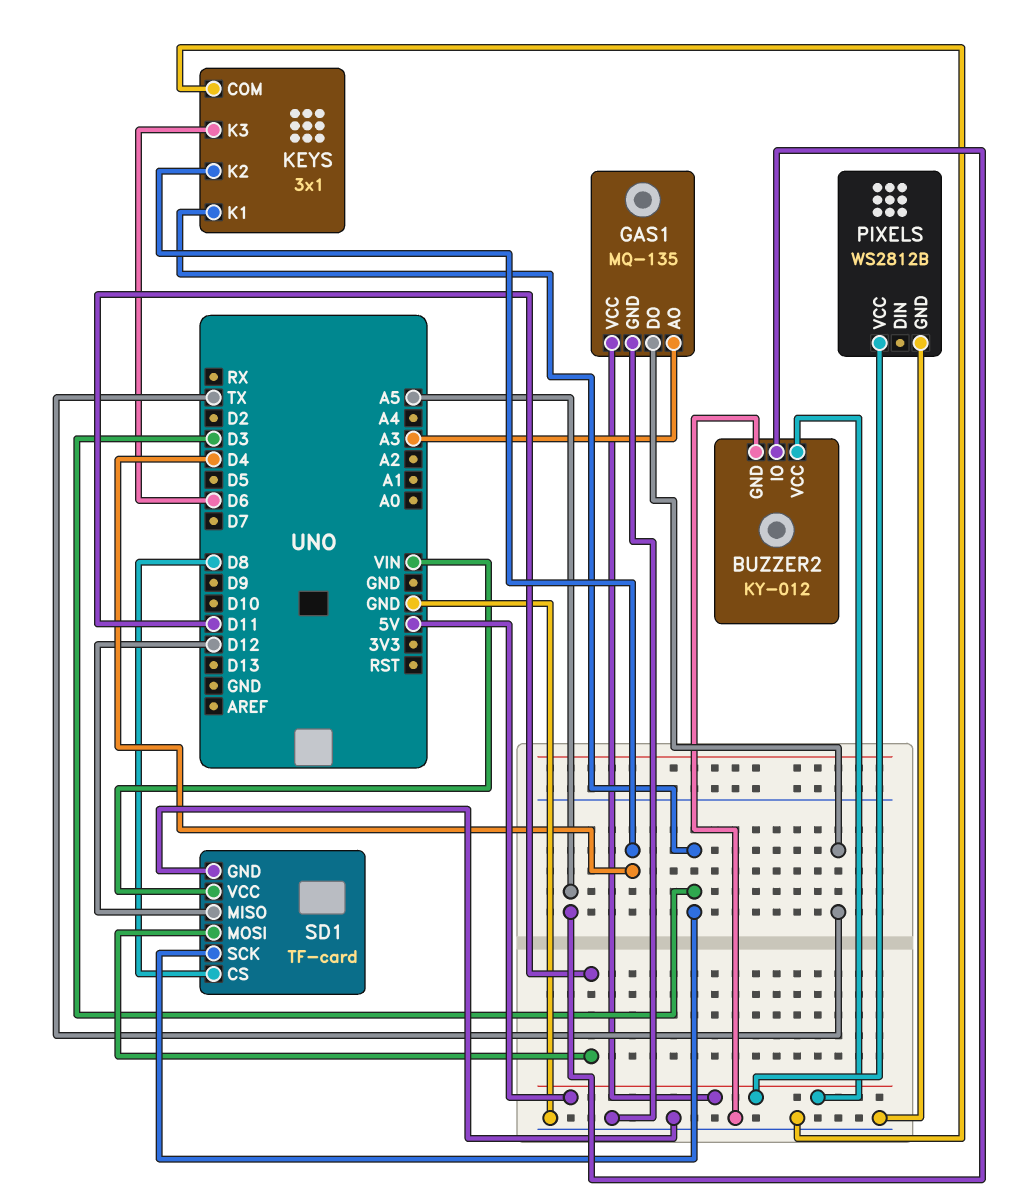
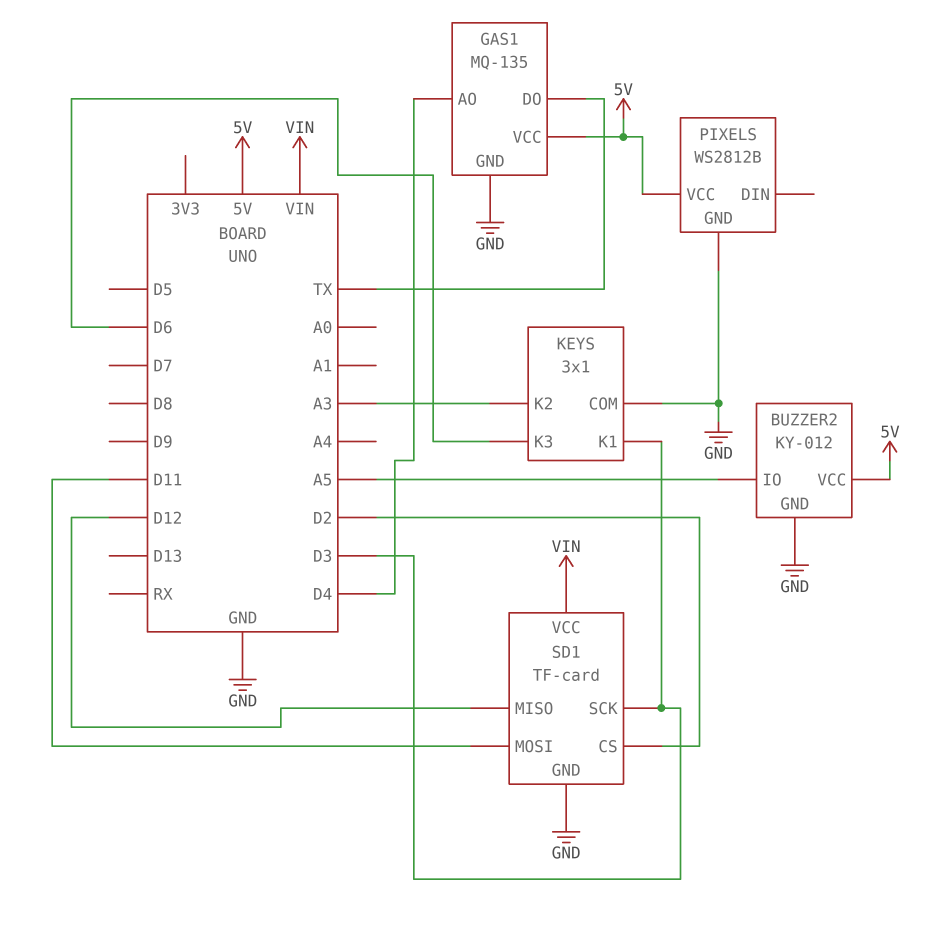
GAS1 pin AO: A3 -> D4
KEYS pin K2: D4 -> A3
SD1 pin CS: D8 -> D2

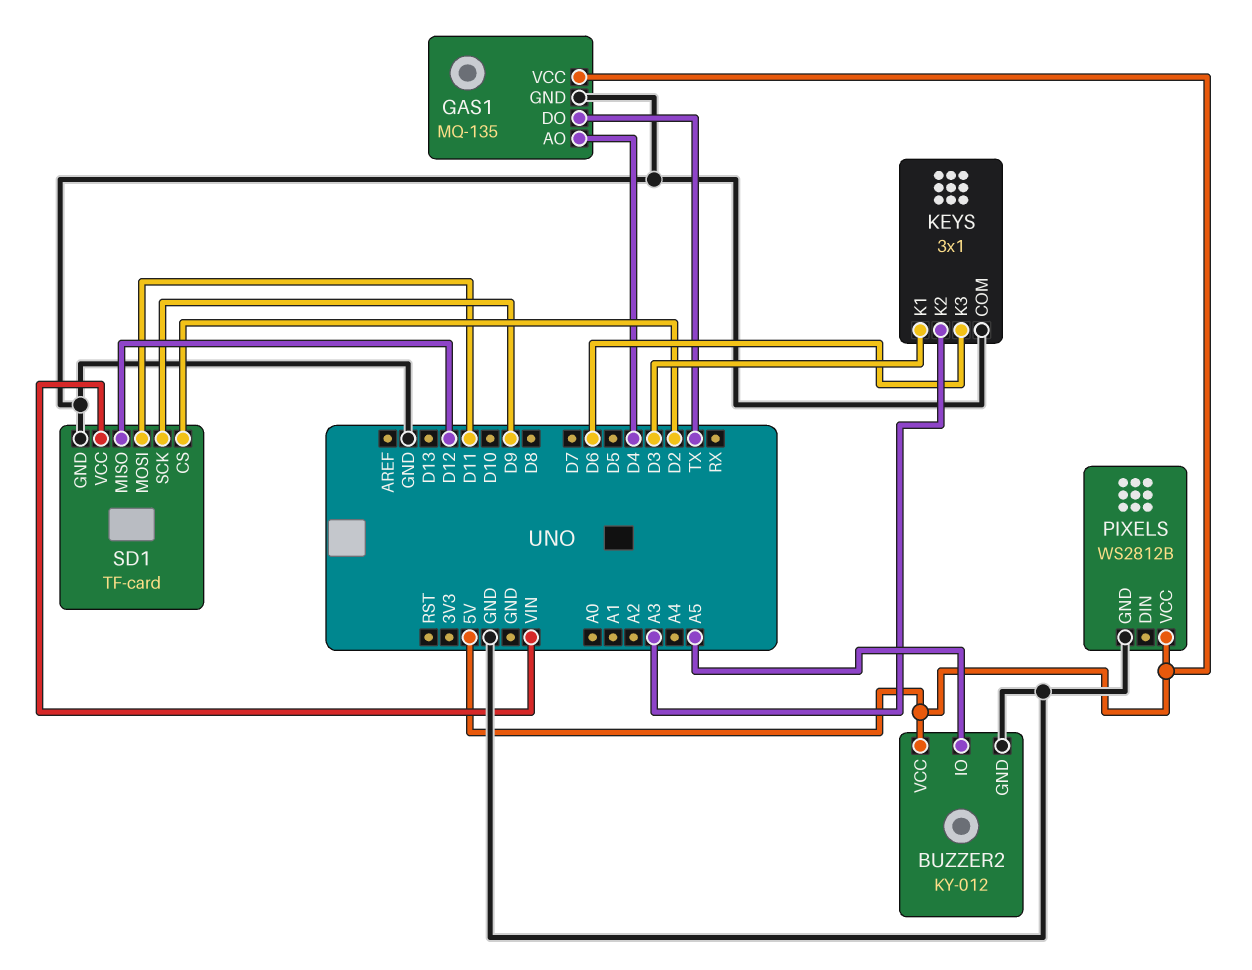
SD1 pin SCK: D3 -> D9

